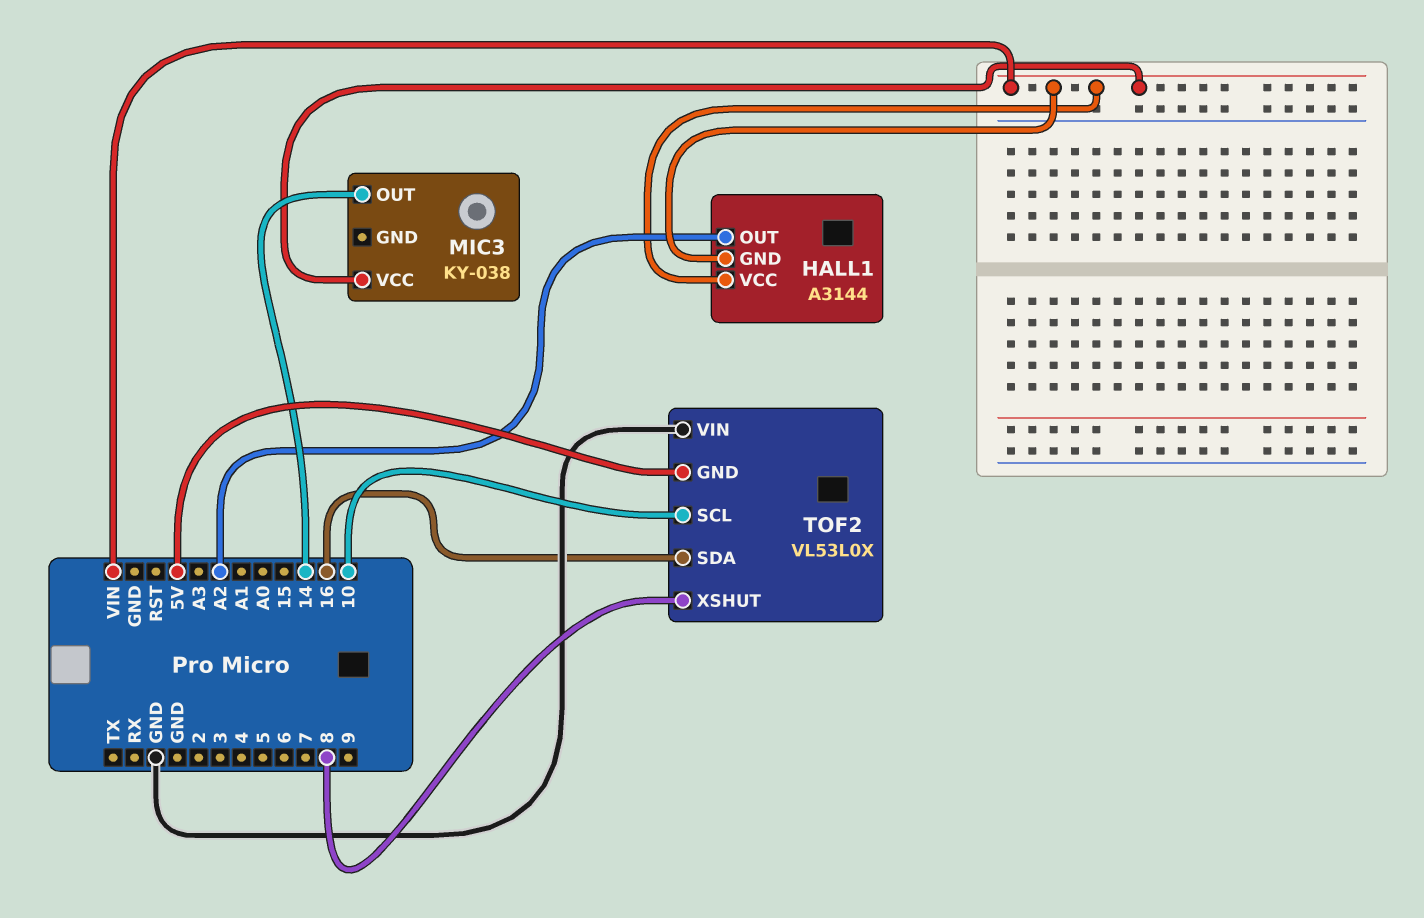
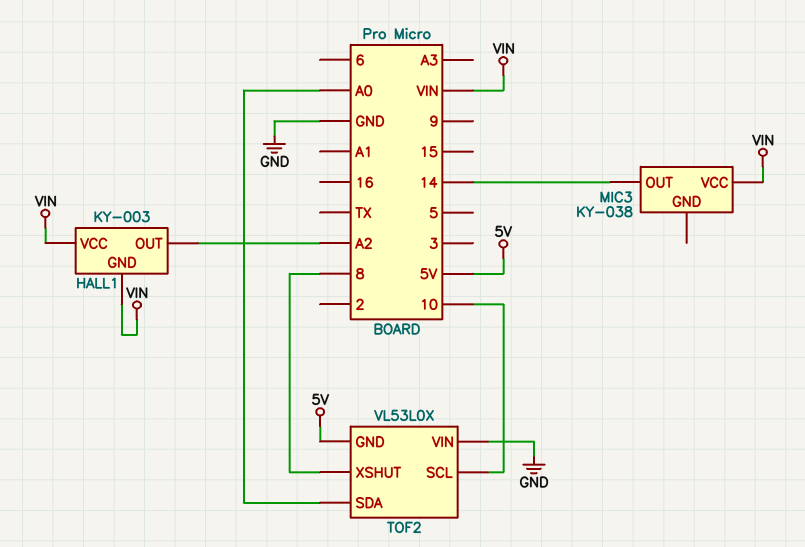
HALL1: A3144 -> KY-003
TOF2 pin SDA: 16 -> A0

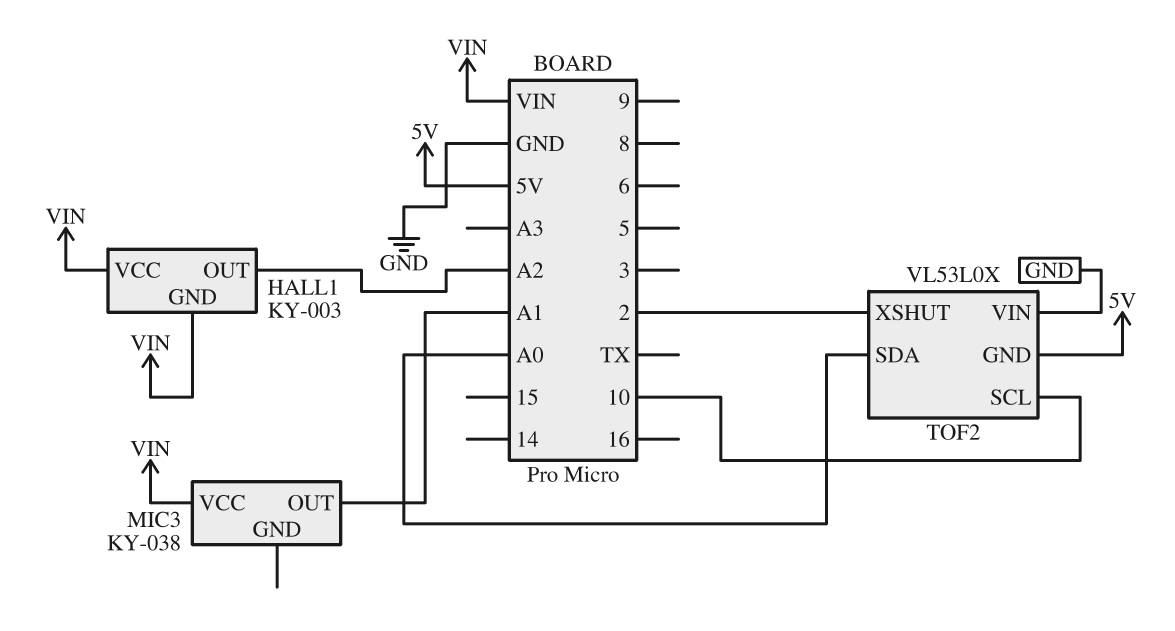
MIC3 pin OUT: 14 -> A1
TOF2 pin XSHUT: 8 -> 2

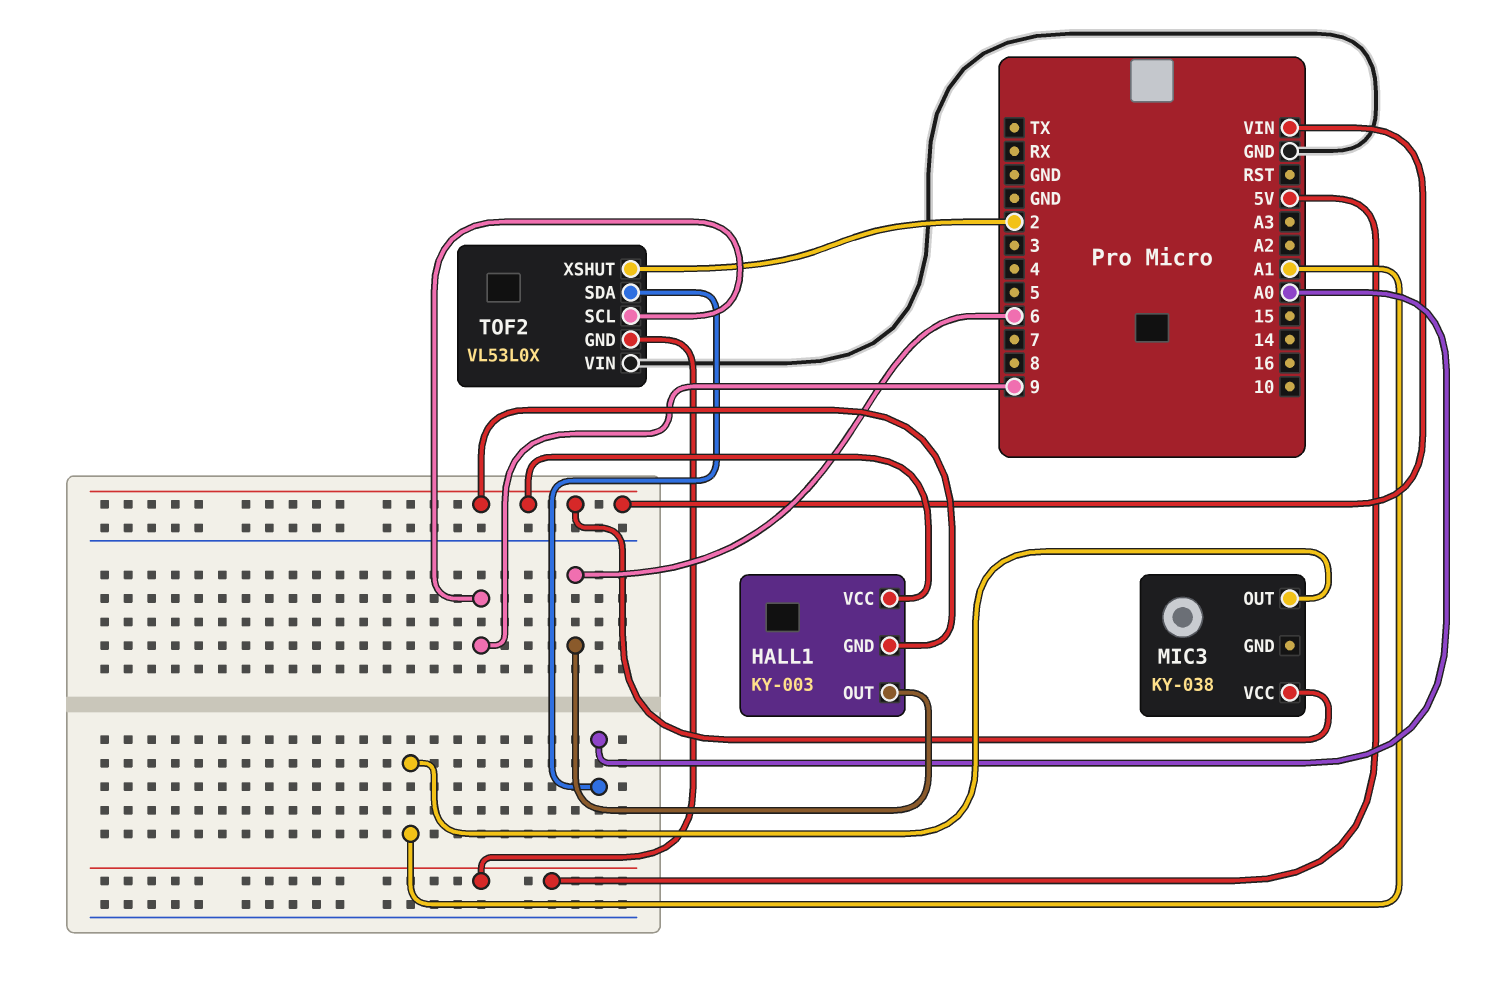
HALL1 pin OUT: A2 -> 6
TOF2 pin SCL: 10 -> 9

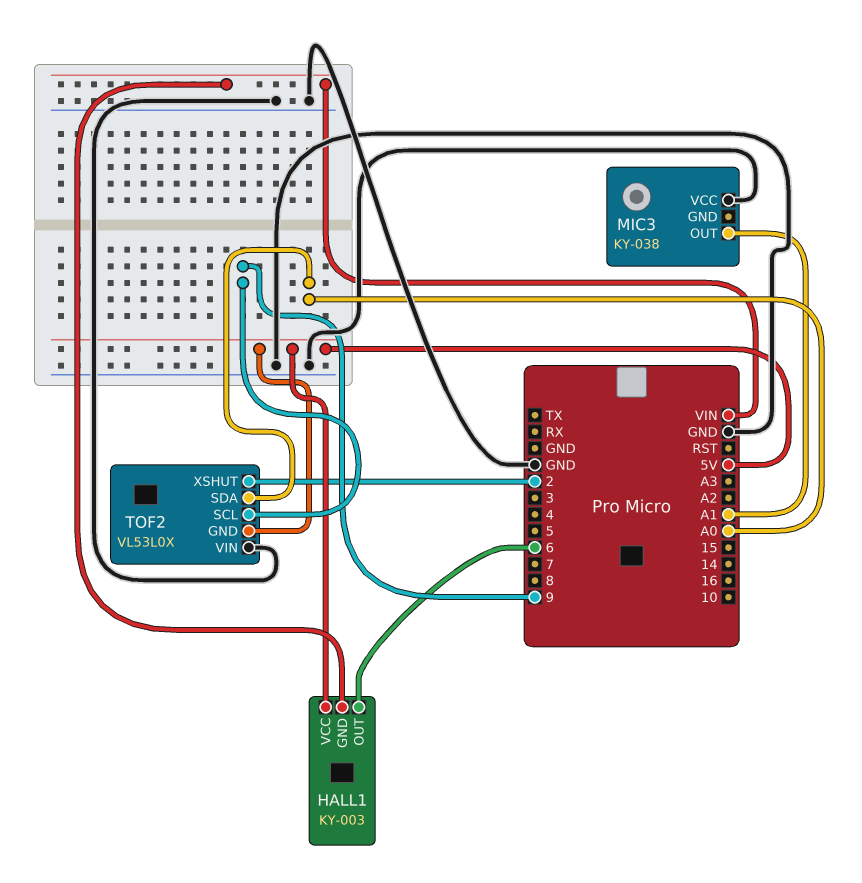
HALL1 pin VCC: VIN -> 5V
MIC3 pin VCC: VIN -> GND

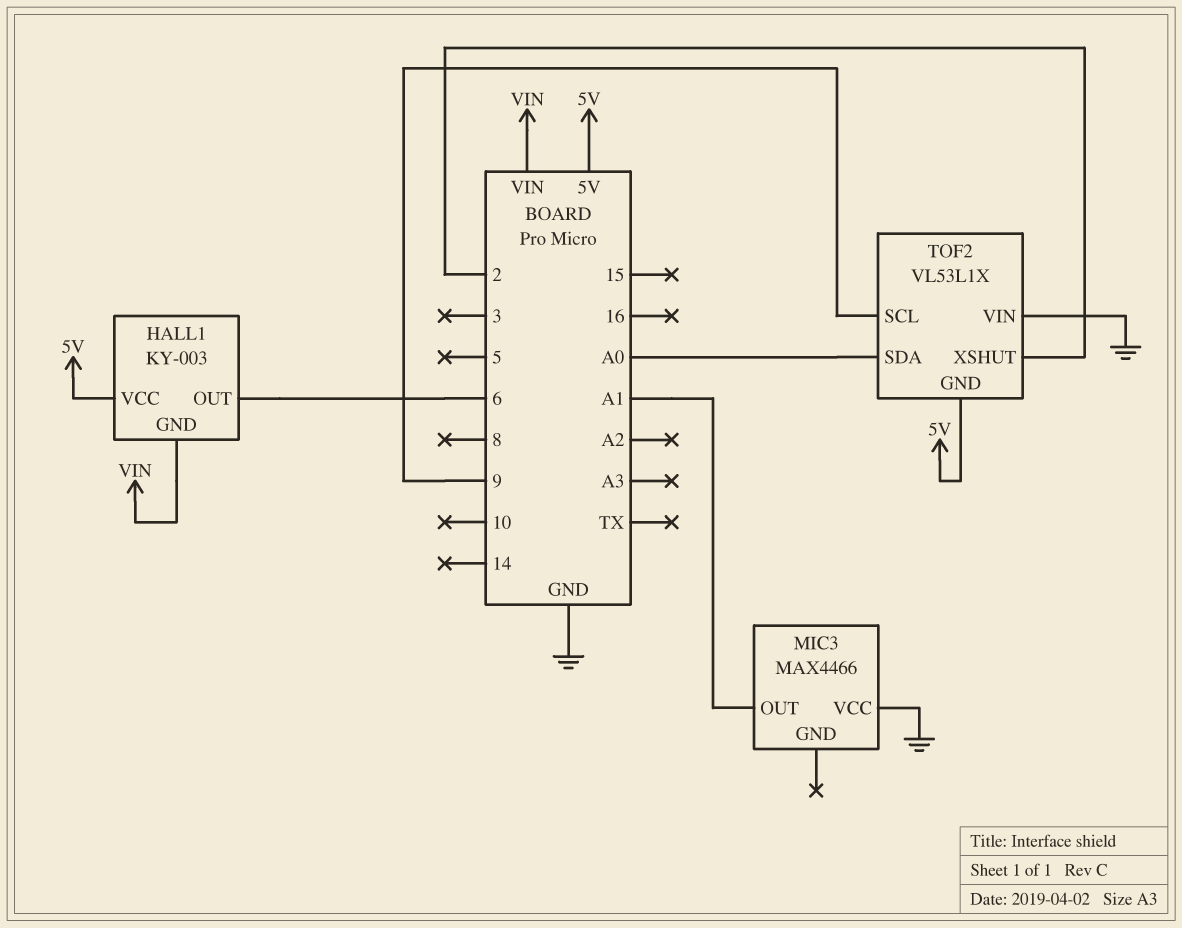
MIC3: KY-038 -> MAX4466
TOF2: VL53L0X -> VL53L1X

